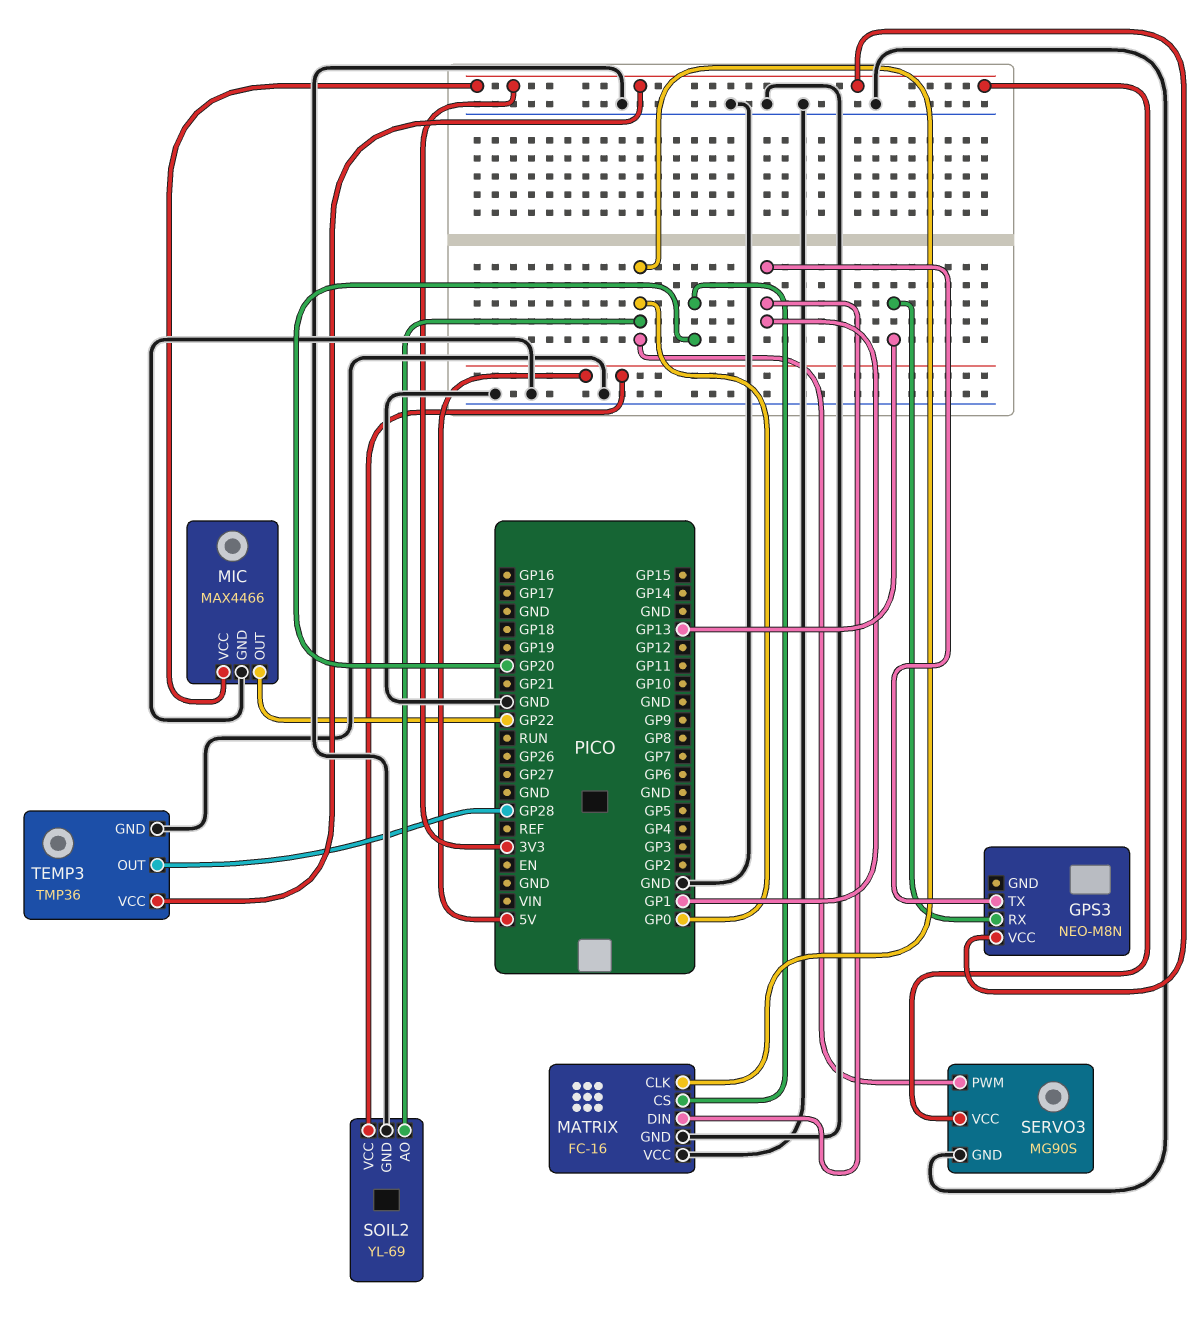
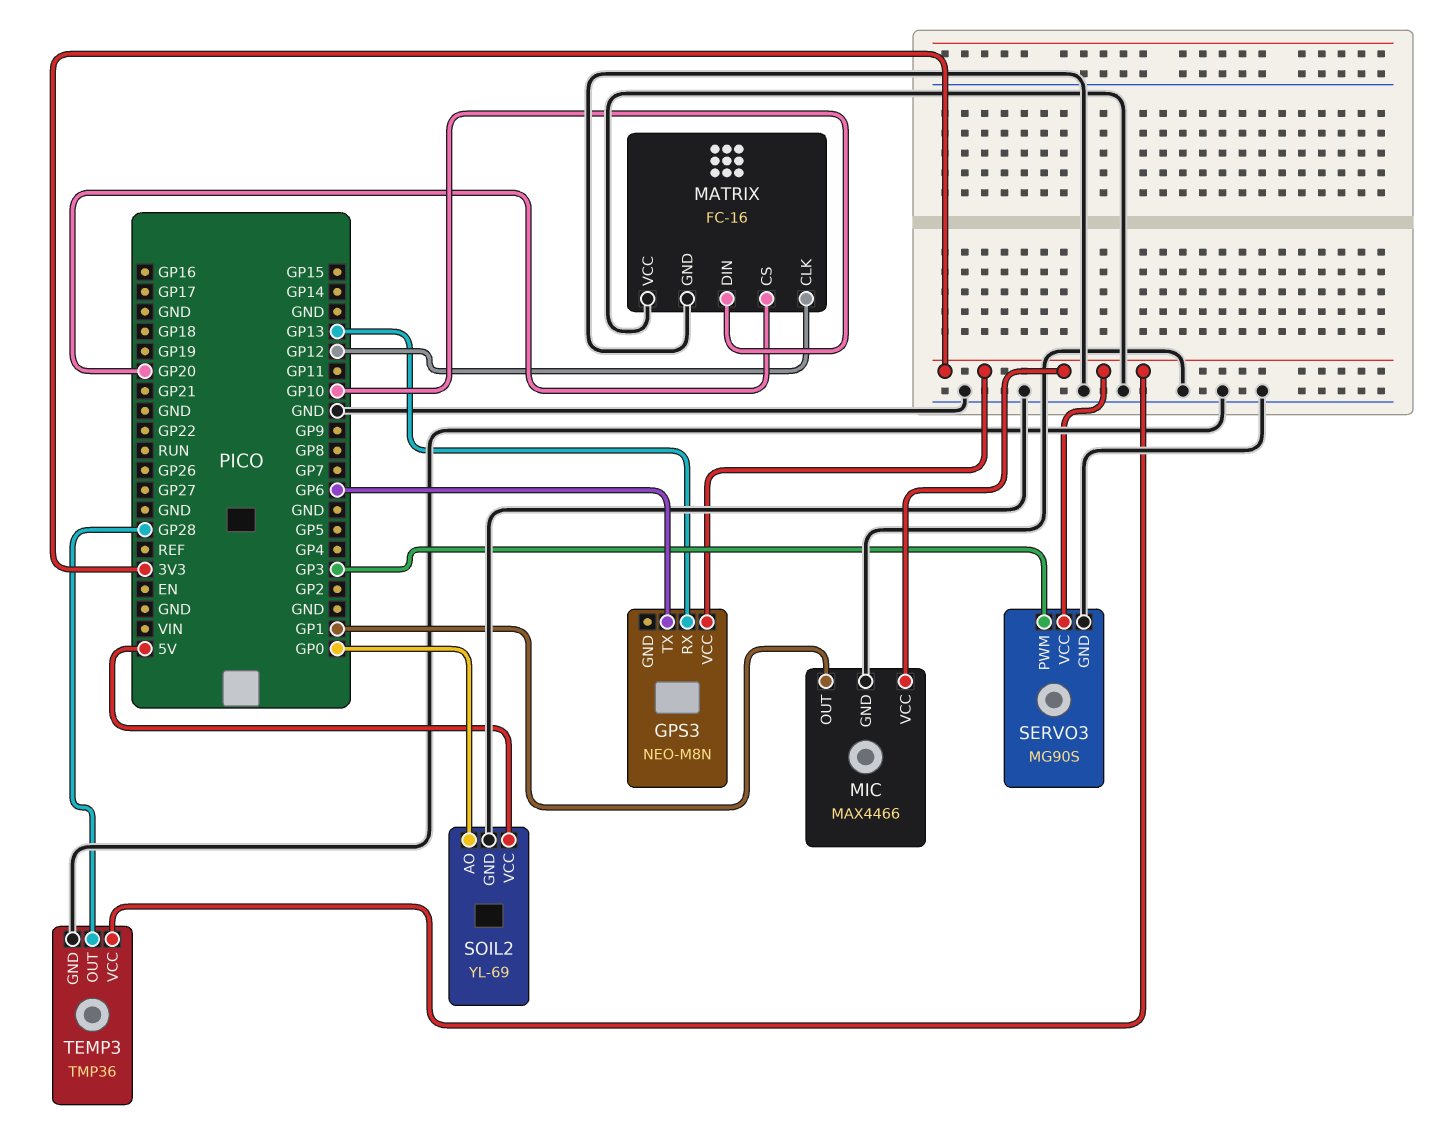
GPS3 pin TX: GP1 -> GP6
MATRIX pin CLK: GP0 -> GP12
MATRIX pin DIN: GP1 -> GP10
MIC pin OUT: GP22 -> GP1
SERVO3 pin PWM: GP0 -> GP3

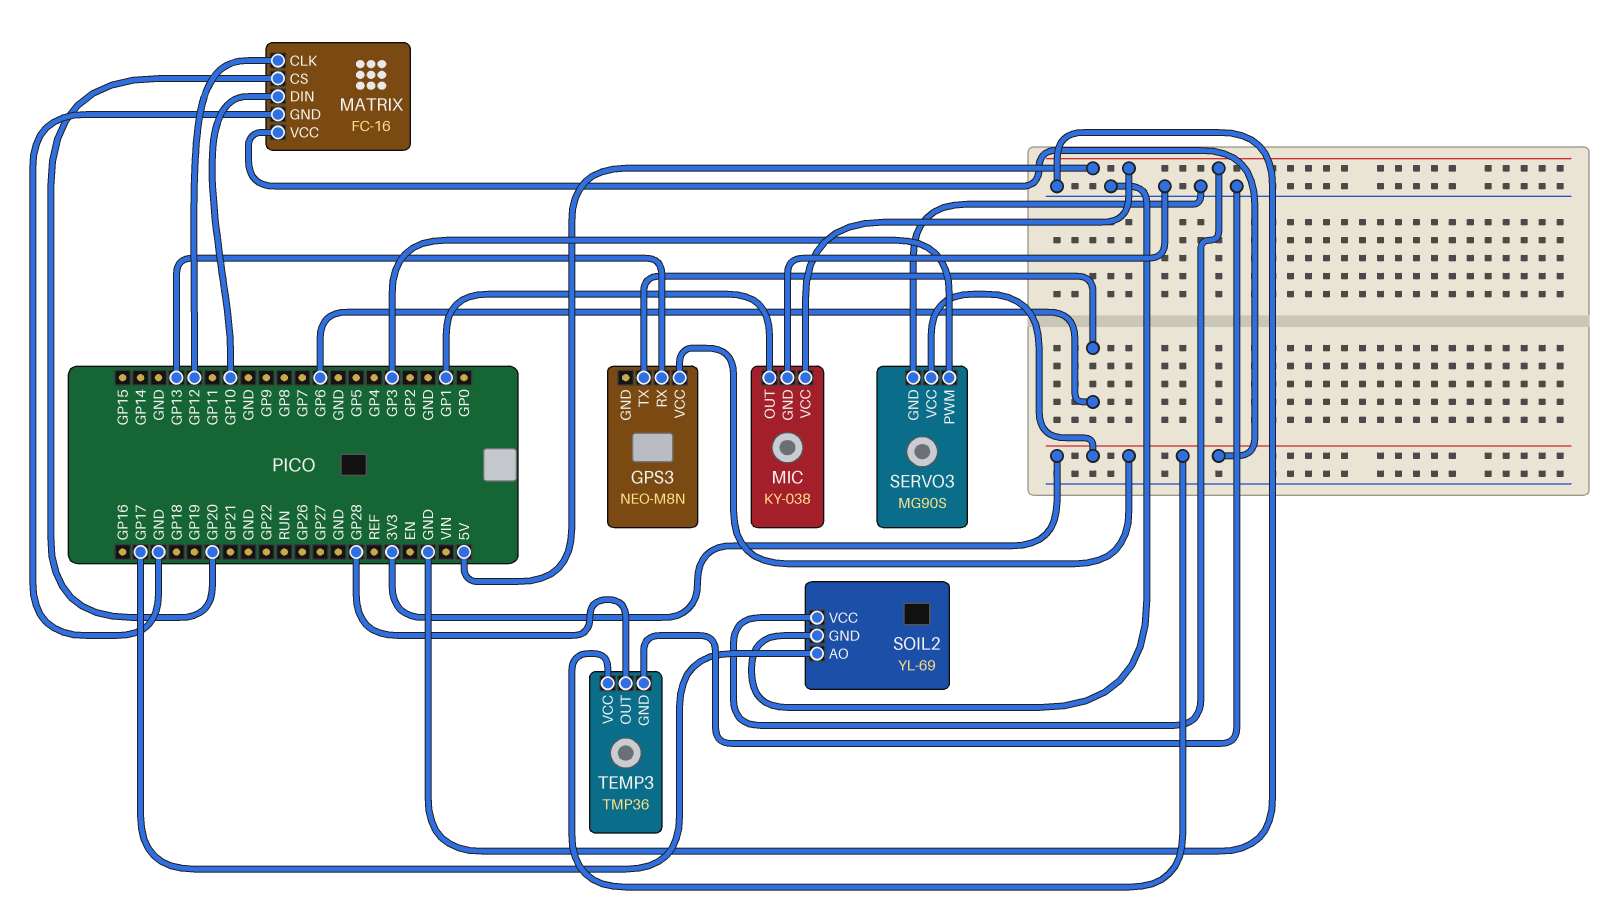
MATRIX pin VCC: GND -> 3V3
MIC: MAX4466 -> KY-038
MIC pin VCC: 3V3 -> 5V
SOIL2 pin AO: GP0 -> GP17

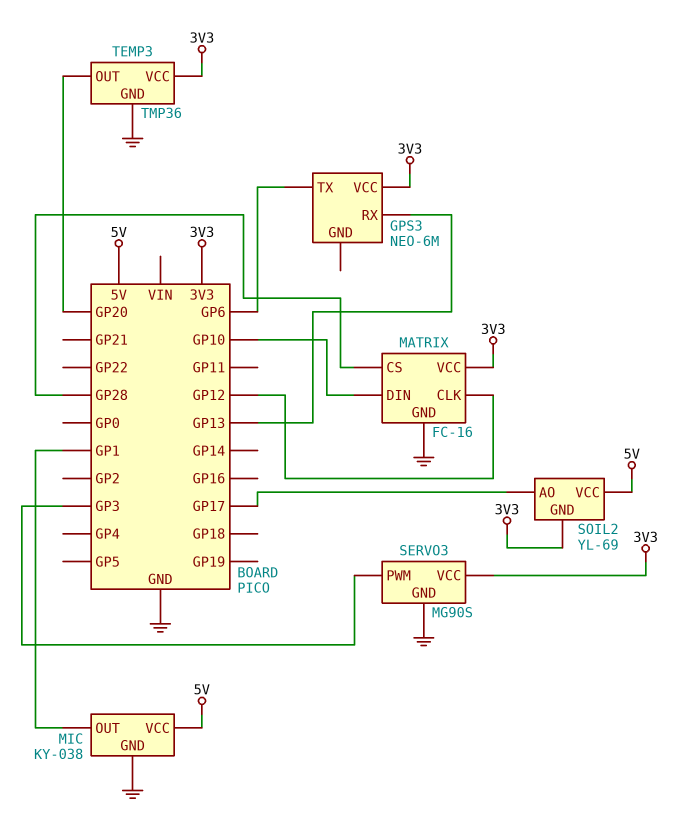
GPS3: NEO-M8N -> NEO-6M
MATRIX pin CS: GP20 -> GP28
SOIL2 pin GND: GND -> 3V3
TEMP3 pin OUT: GP28 -> GP20

